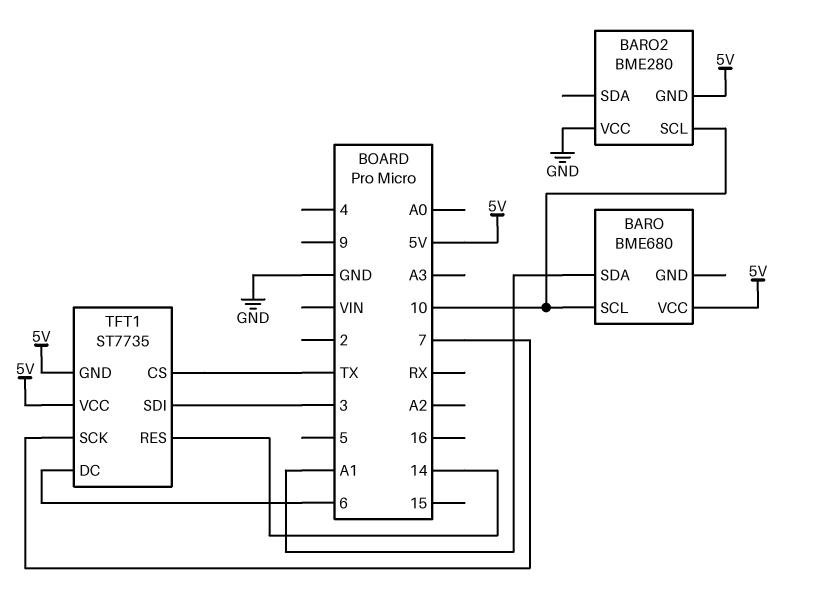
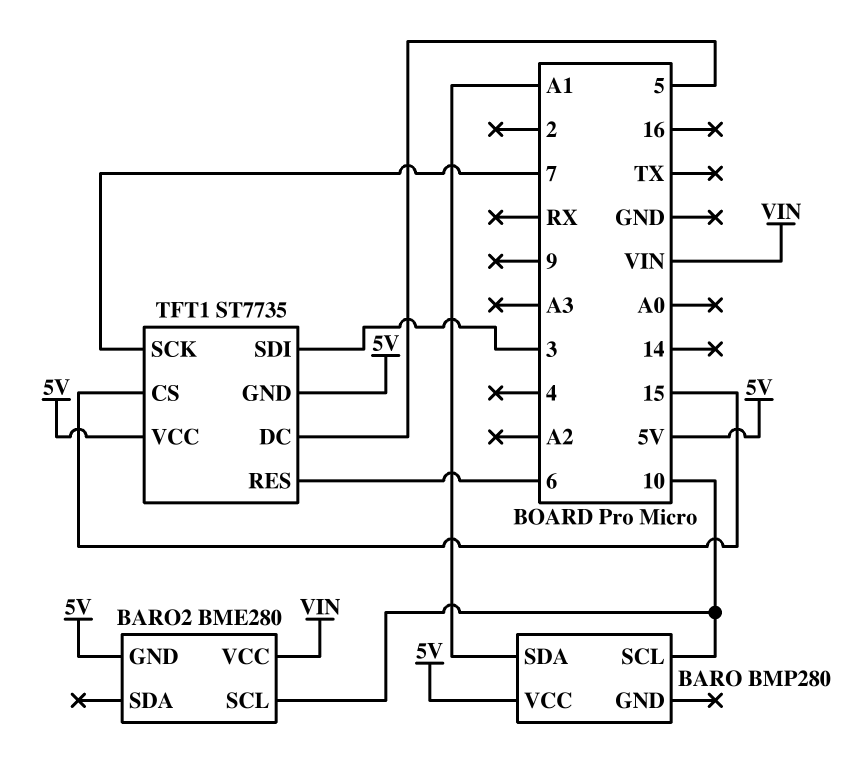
BARO: BME680 -> BMP280
BARO2 pin VCC: GND -> VIN
TFT1 pin CS: TX -> 15
TFT1 pin DC: 6 -> 5
TFT1 pin RES: 14 -> 6

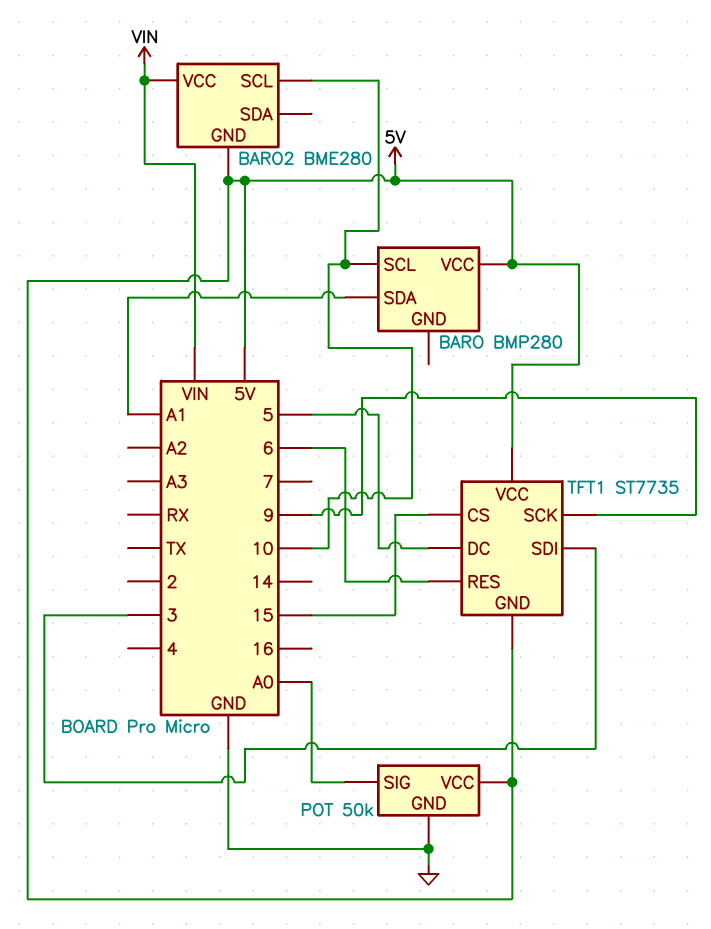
POT: none -> 50k
POT pin GND: none -> GND
POT pin SIG: none -> A0
POT pin VCC: none -> 5V
TFT1 pin SCK: 7 -> 9

